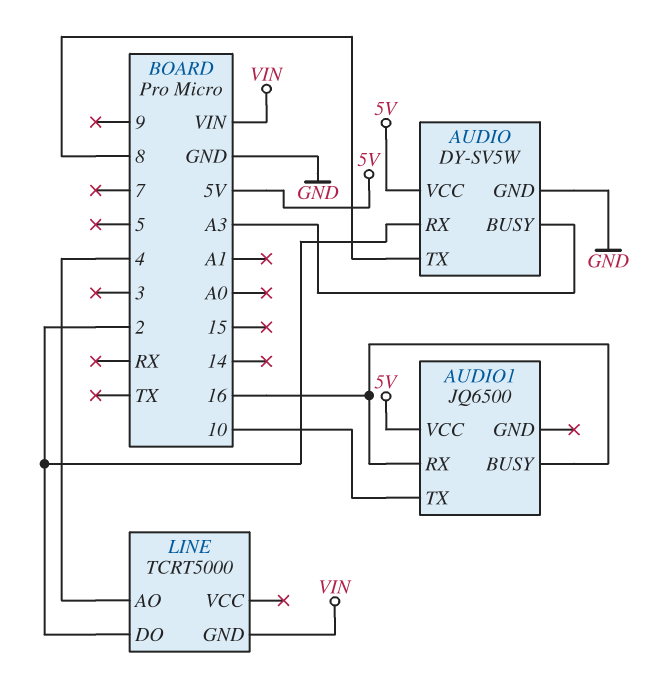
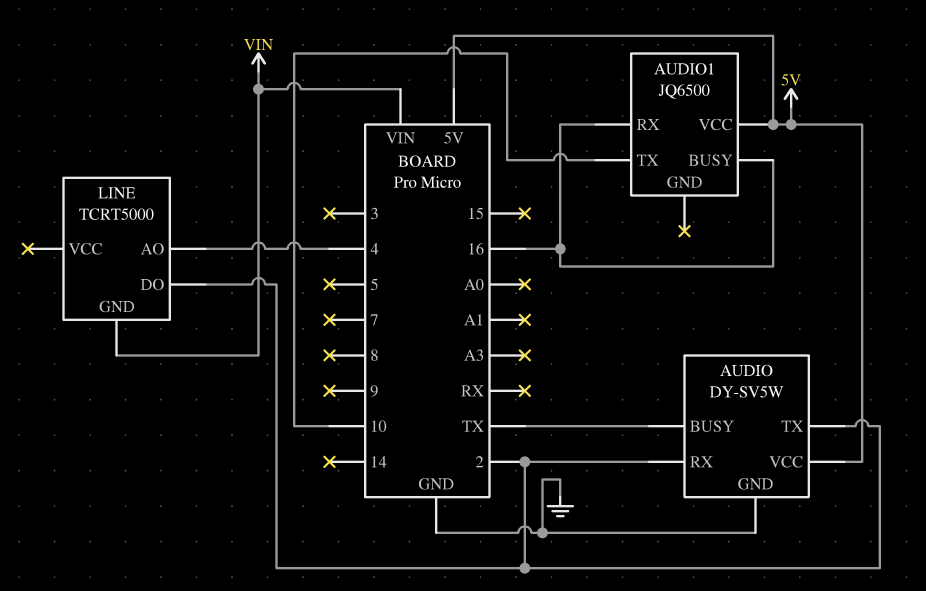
AUDIO pin BUSY: A3 -> TX
AUDIO pin TX: 8 -> 2

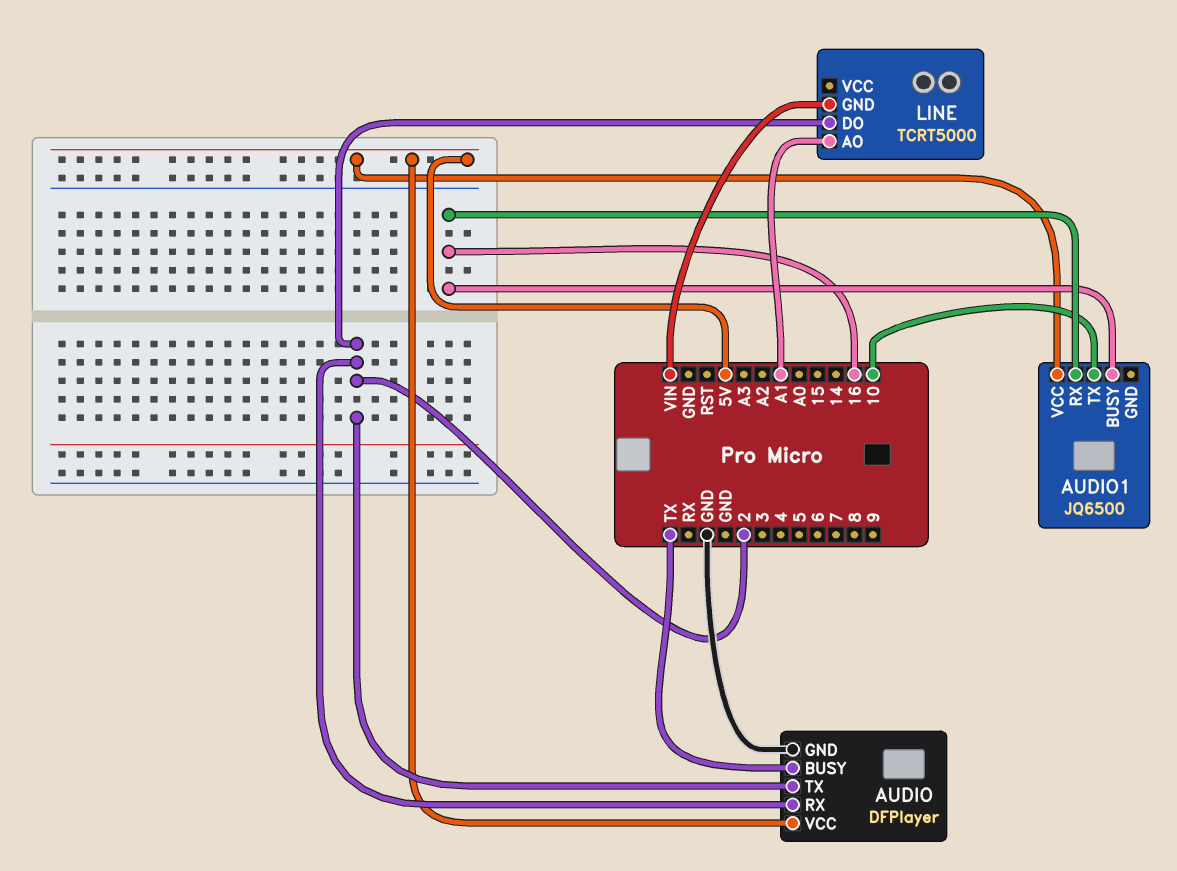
AUDIO: DY-SV5W -> DFPlayer
LINE pin AO: 4 -> A1

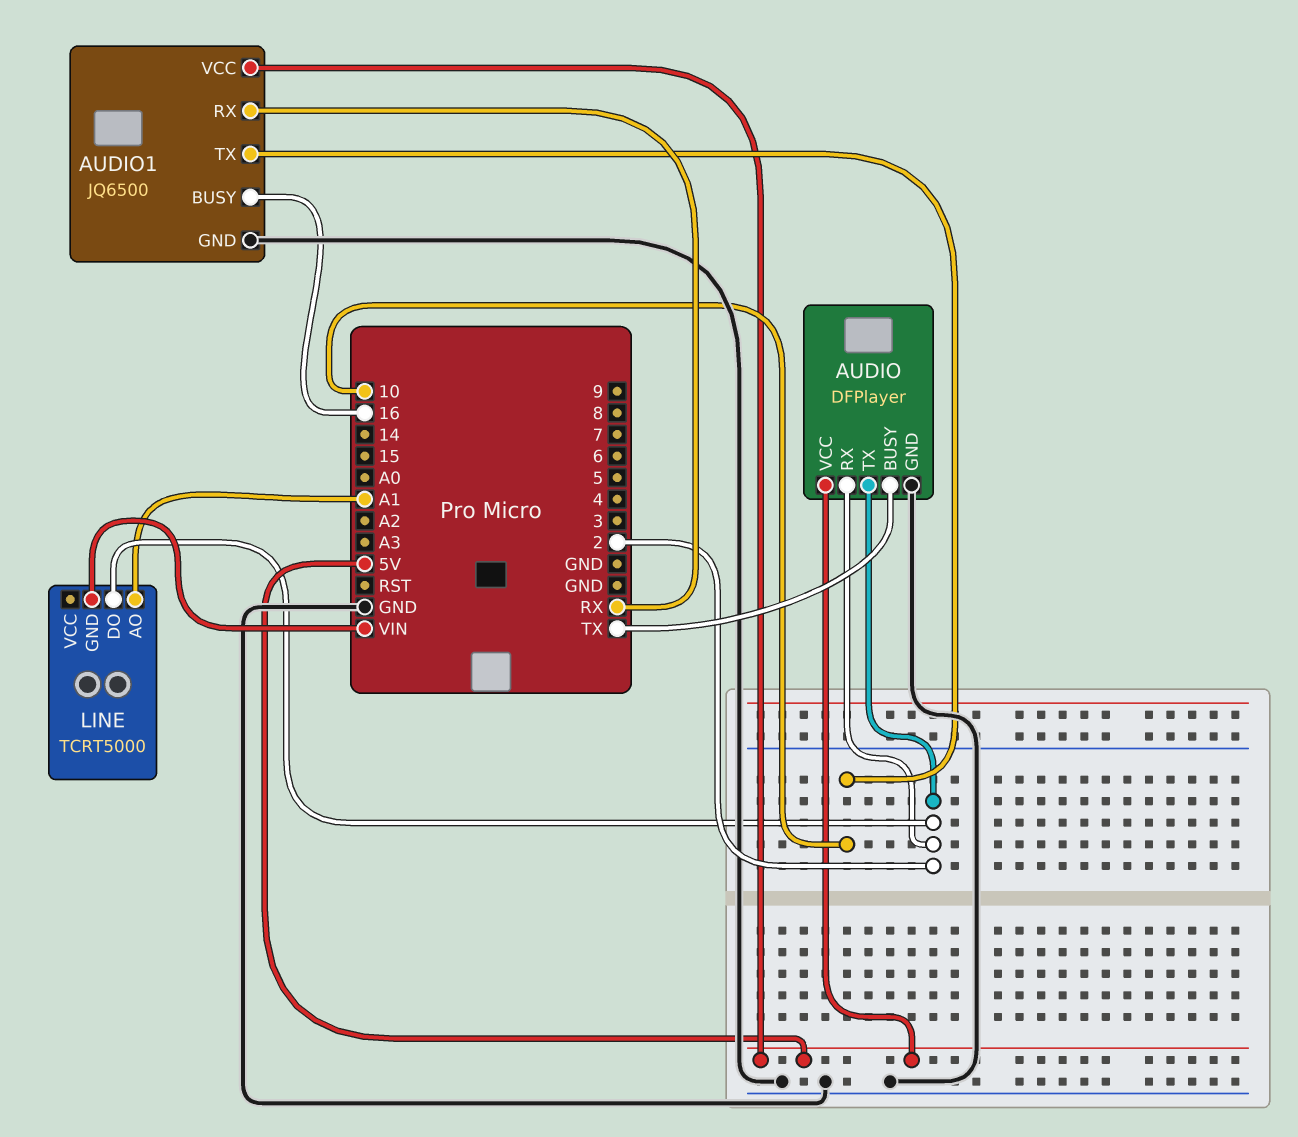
AUDIO1 pin GND: none -> GND
AUDIO1 pin RX: 16 -> RX

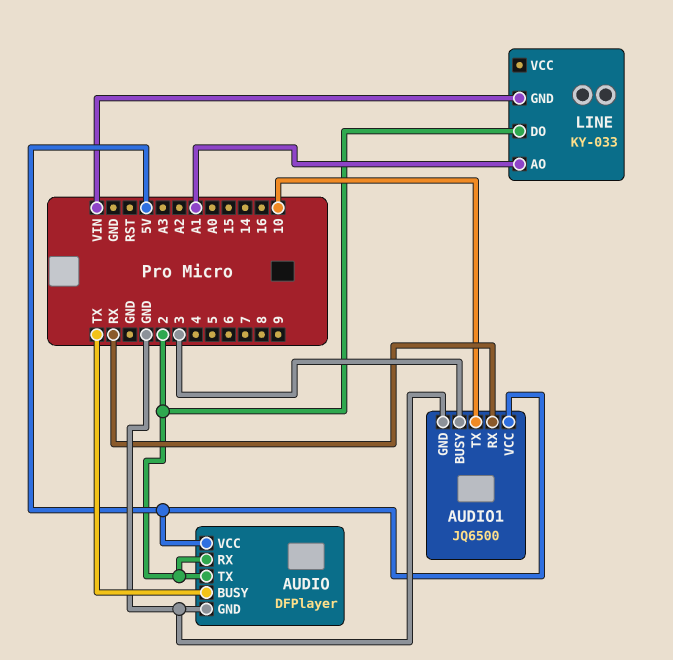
AUDIO1 pin BUSY: 16 -> 3
LINE: TCRT5000 -> KY-033

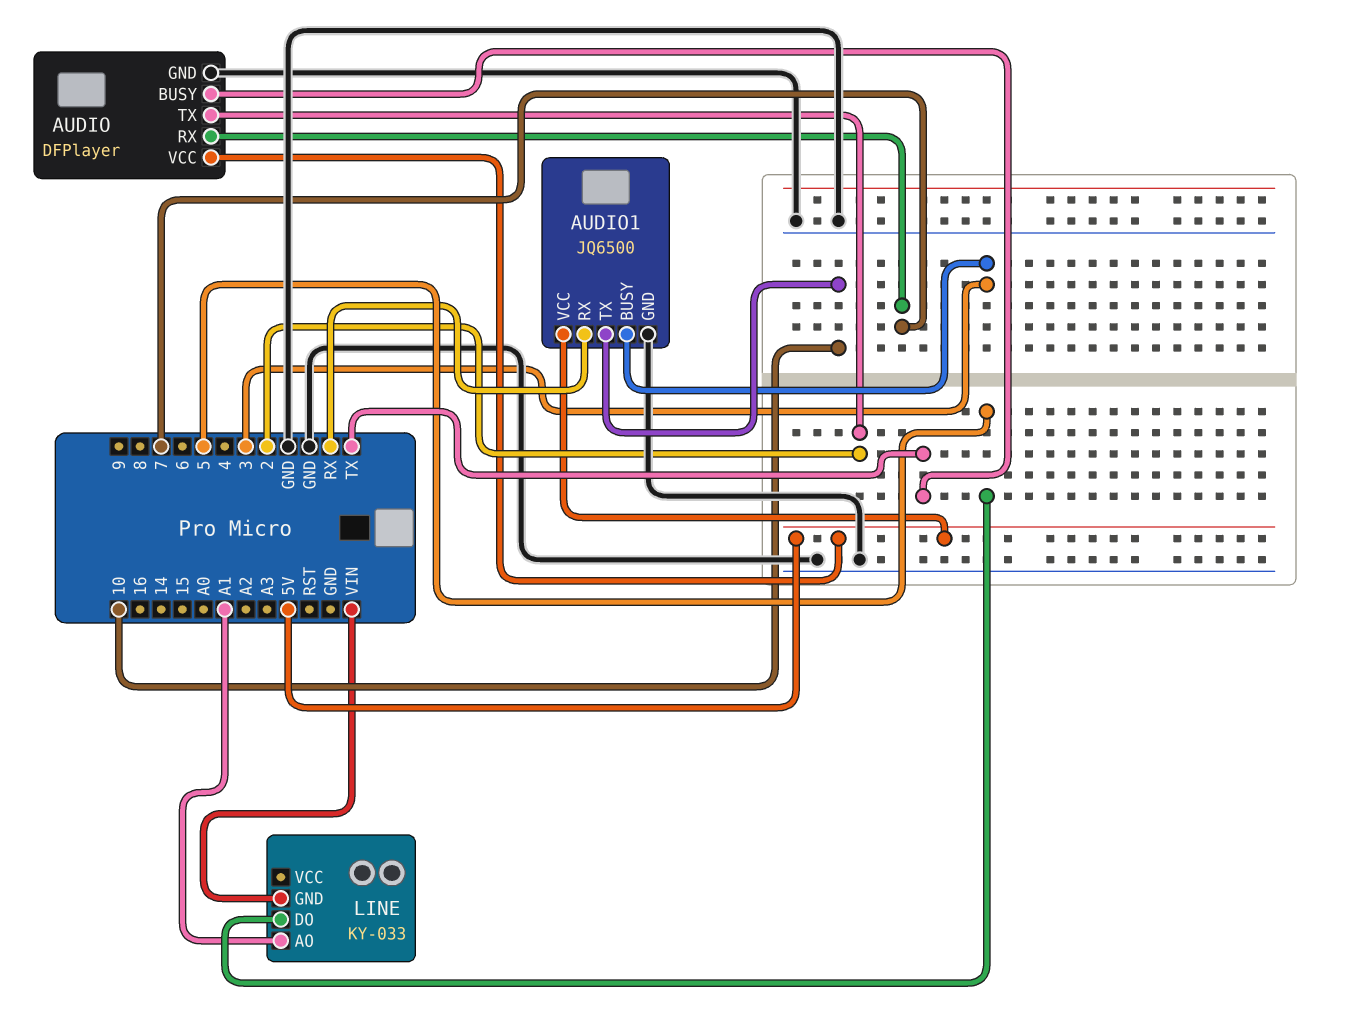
AUDIO pin RX: 2 -> 7
LINE pin DO: 2 -> 5

